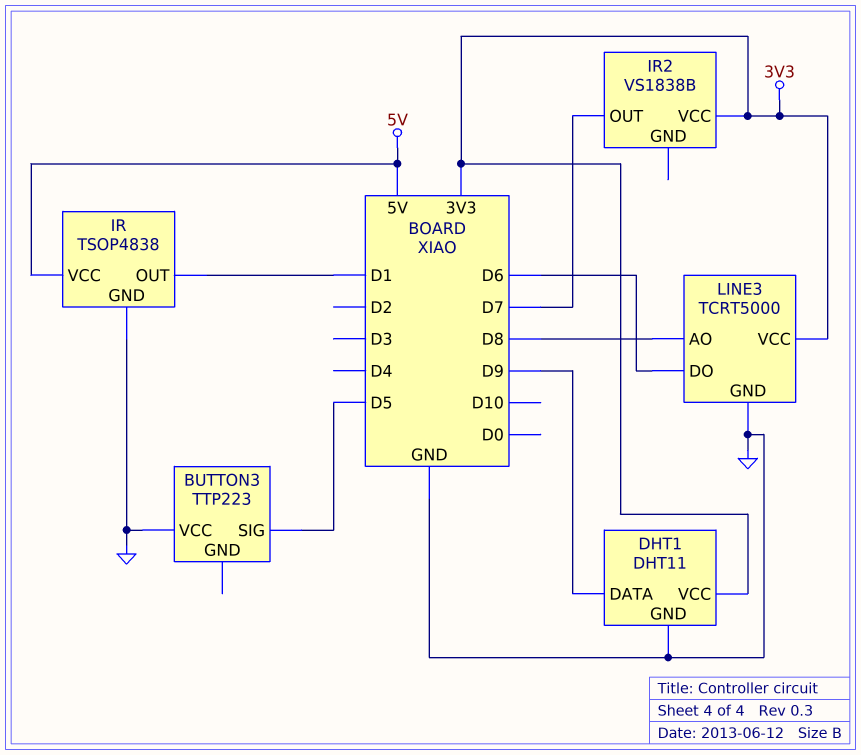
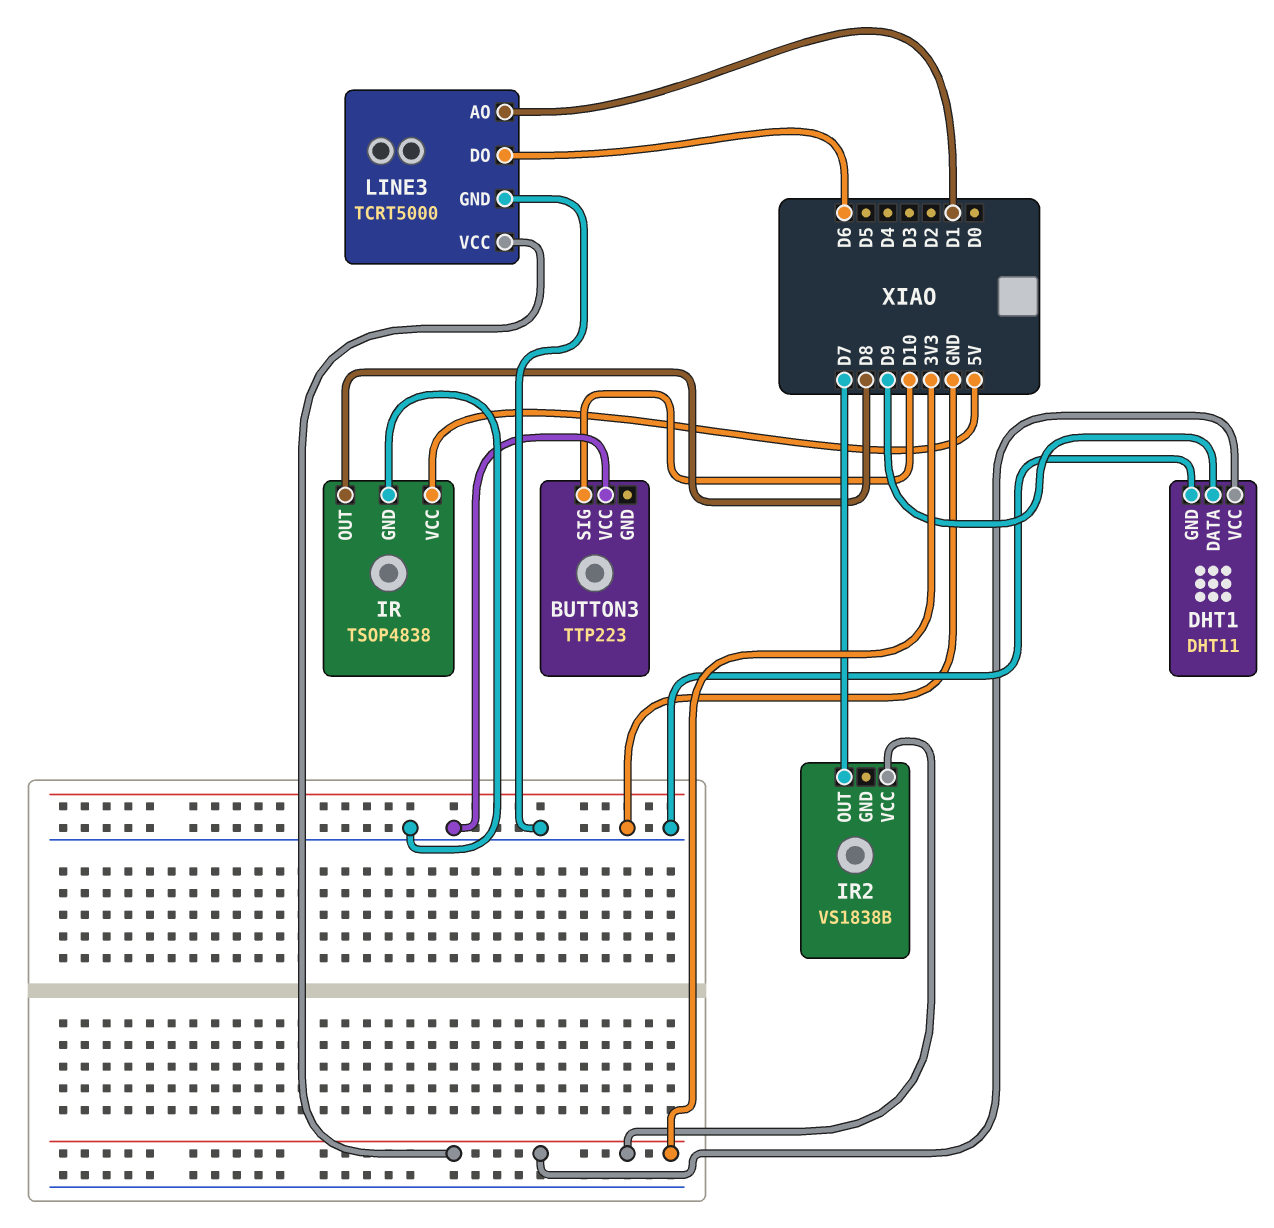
BUTTON3 pin SIG: D5 -> D10
IR pin OUT: D1 -> D8
LINE3 pin AO: D8 -> D1

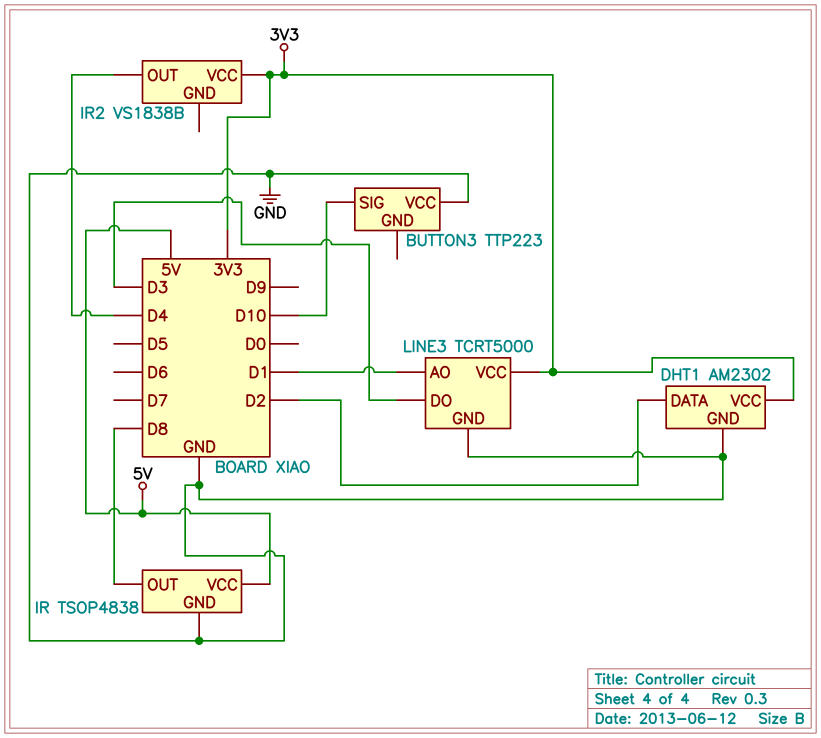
DHT1: DHT11 -> AM2302
DHT1 pin DATA: D9 -> D2
IR2 pin OUT: D7 -> D4
LINE3 pin DO: D6 -> D3

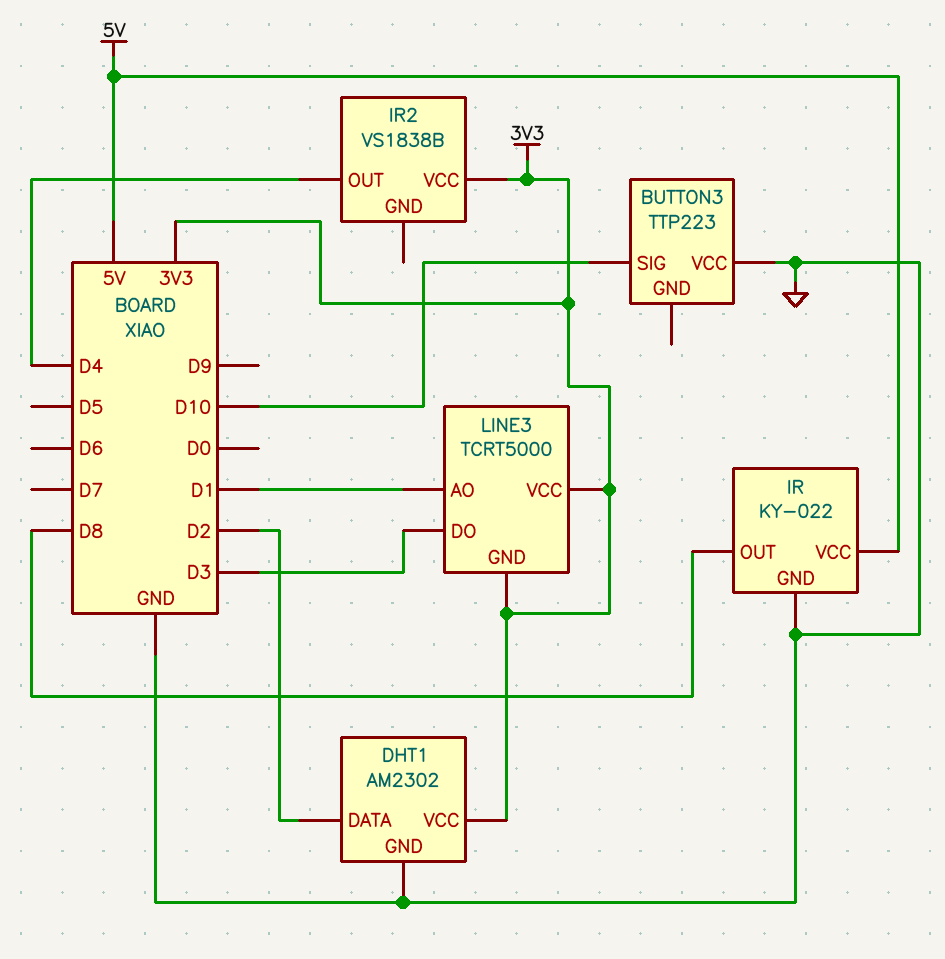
IR: TSOP4838 -> KY-022
LINE3 pin GND: GND -> 3V3

